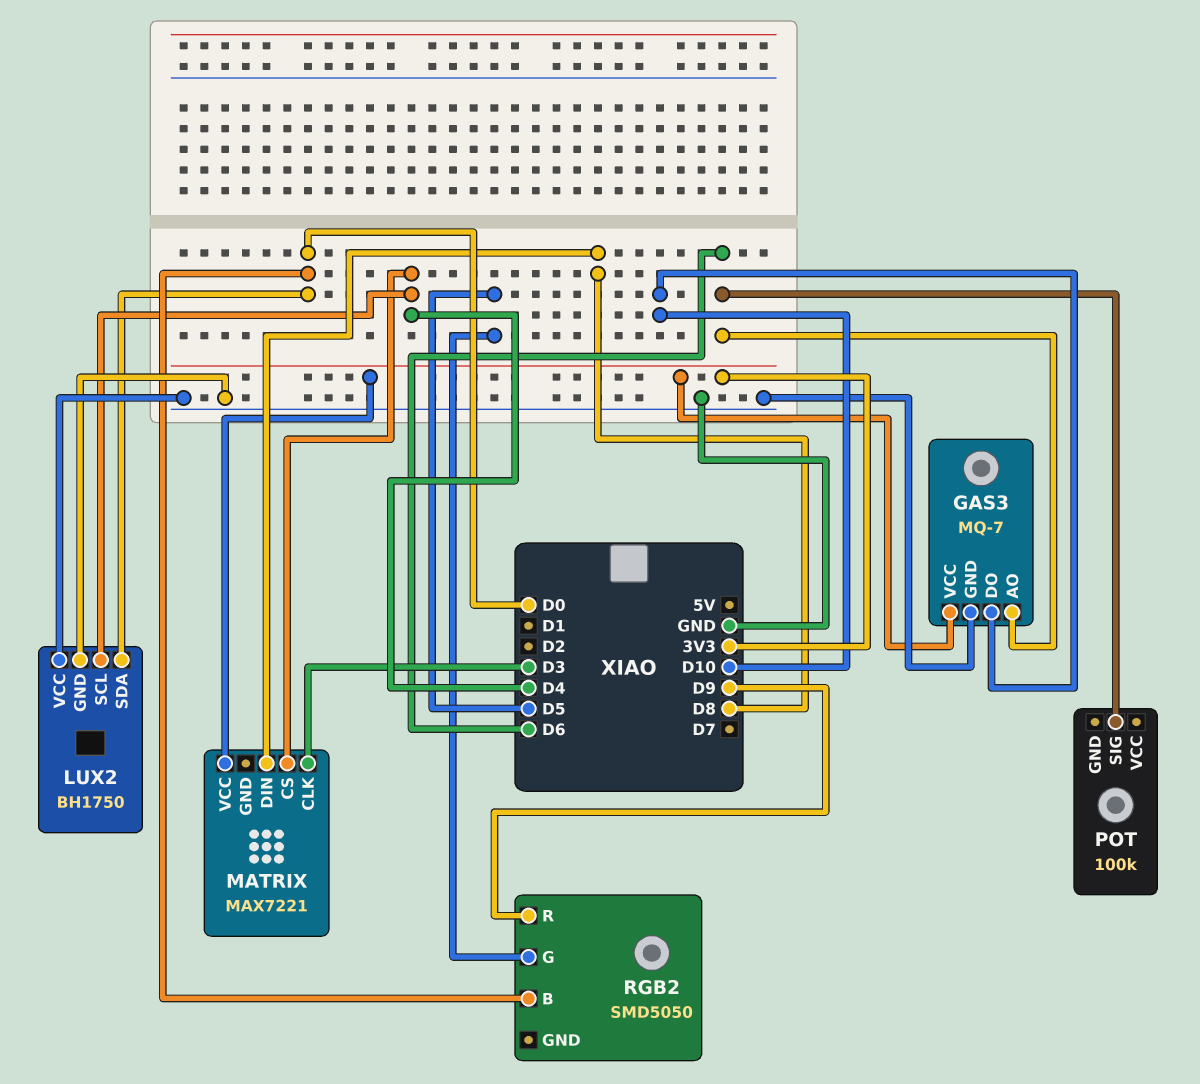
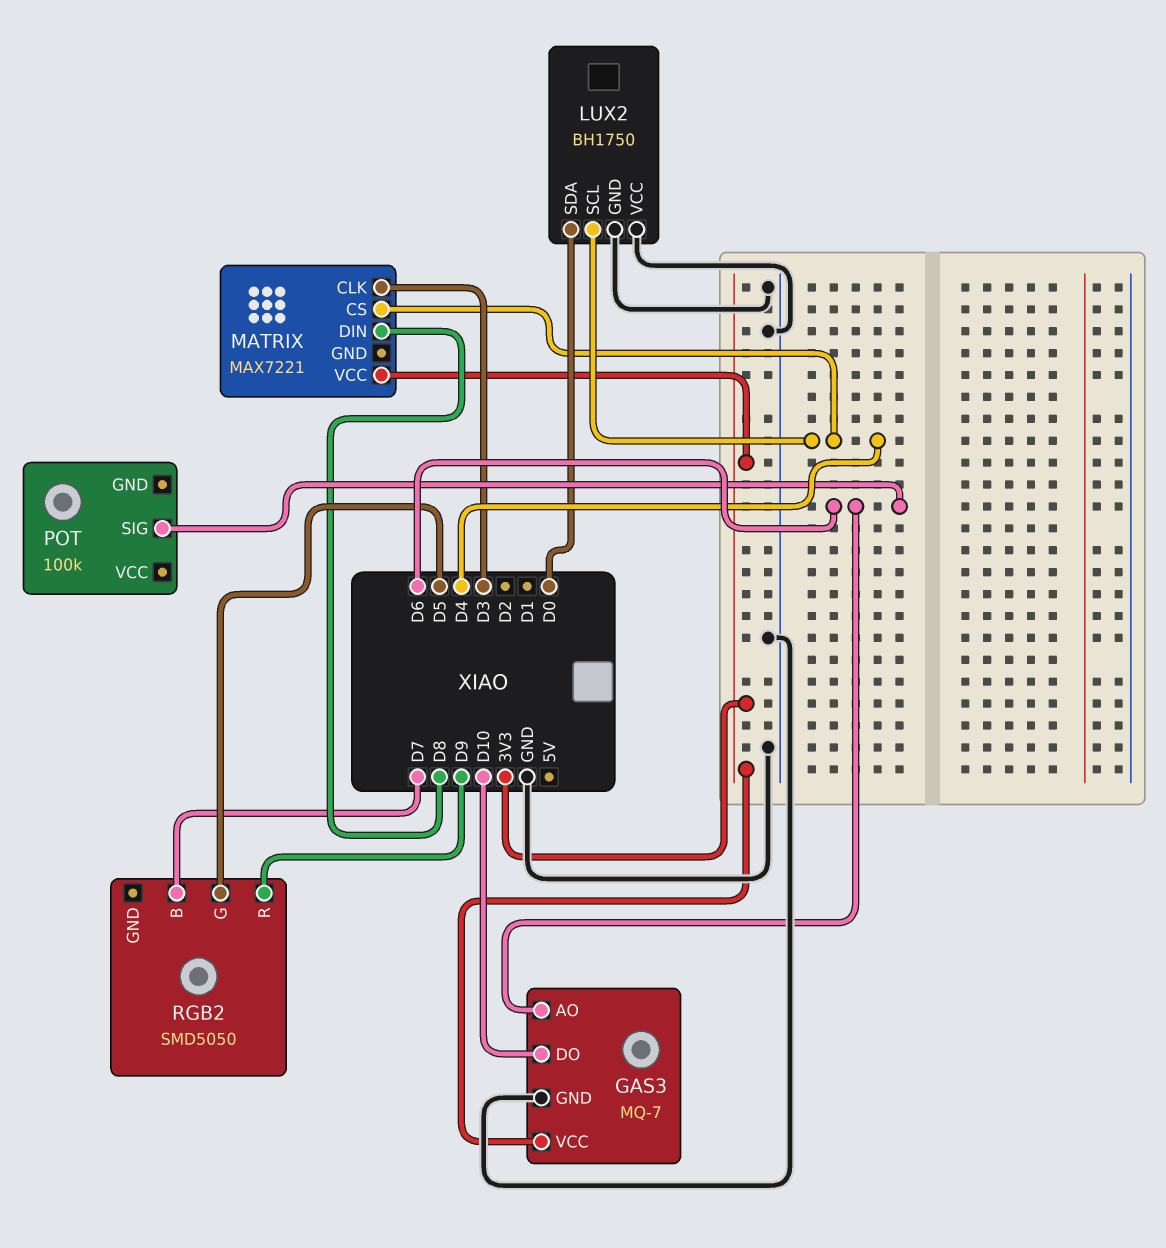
RGB2 pin B: D0 -> D7

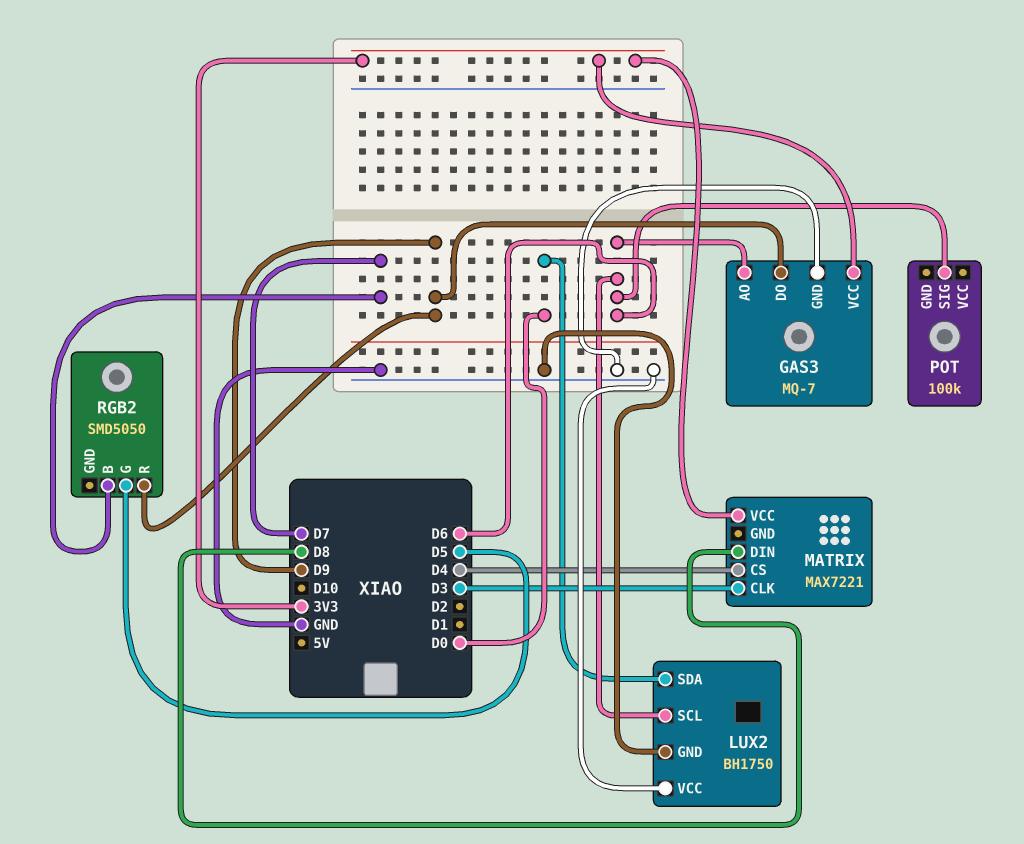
GAS3 pin DO: D10 -> D9
LUX2 pin SCL: D4 -> D6

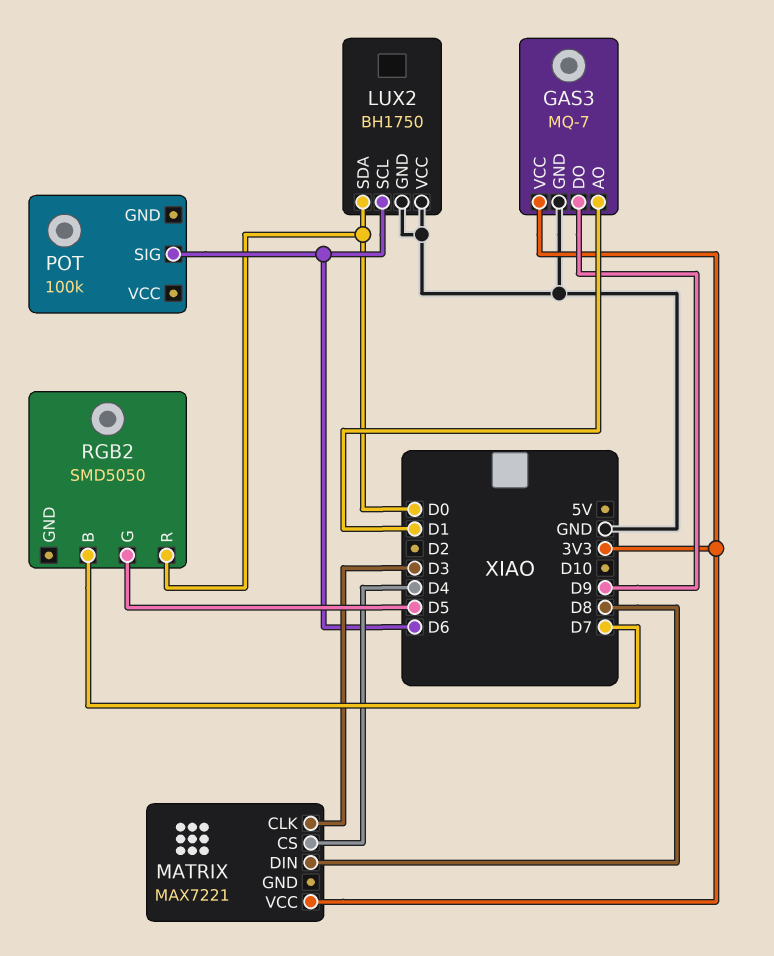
GAS3 pin AO: D6 -> D1
RGB2 pin R: D9 -> D0

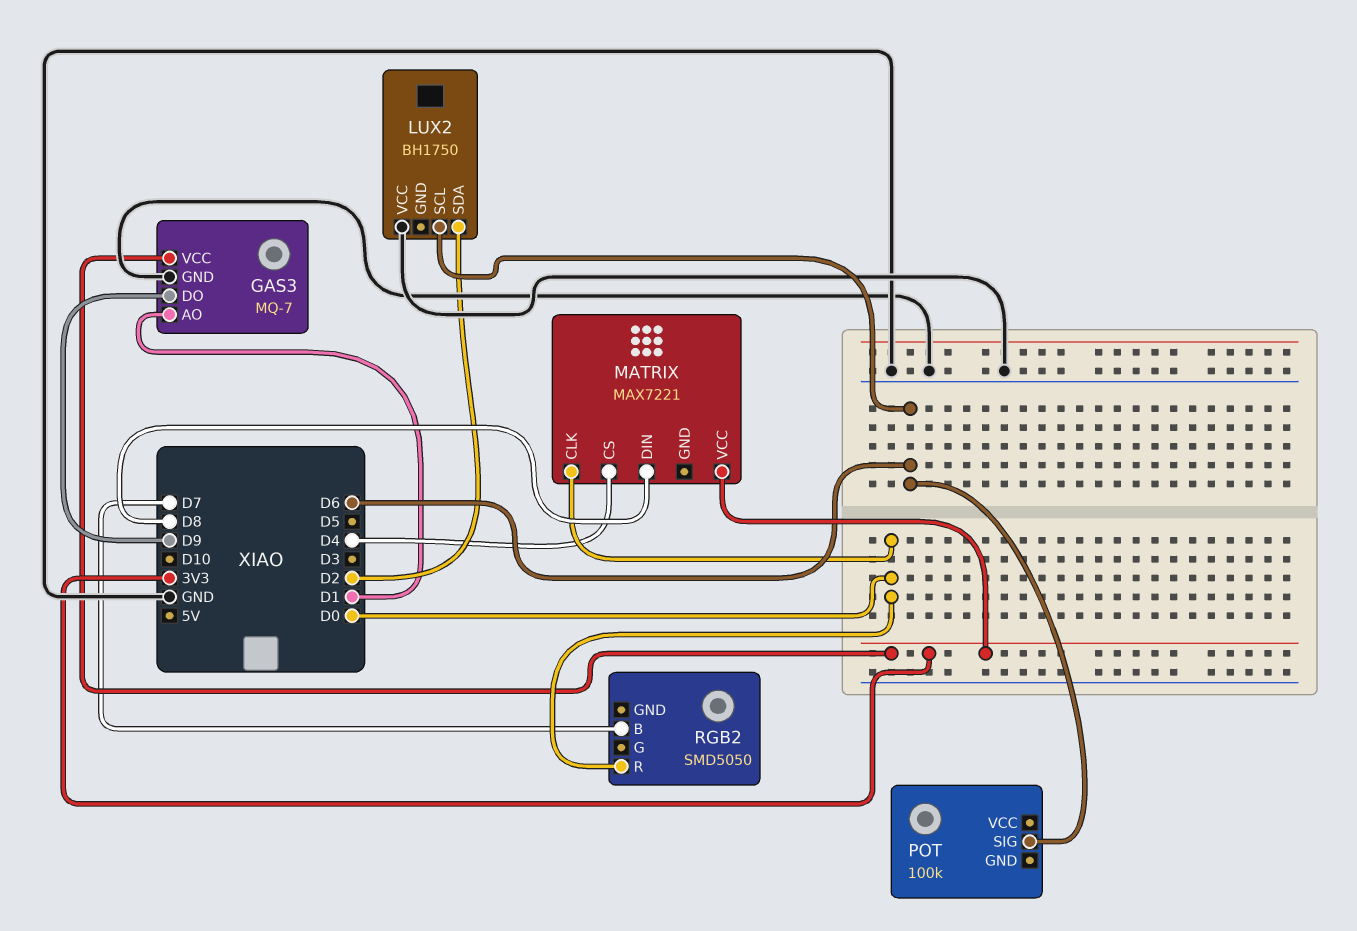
LUX2 pin GND: GND -> none
LUX2 pin SDA: D0 -> D2
MATRIX pin CLK: D3 -> D0
RGB2 pin G: D5 -> none

